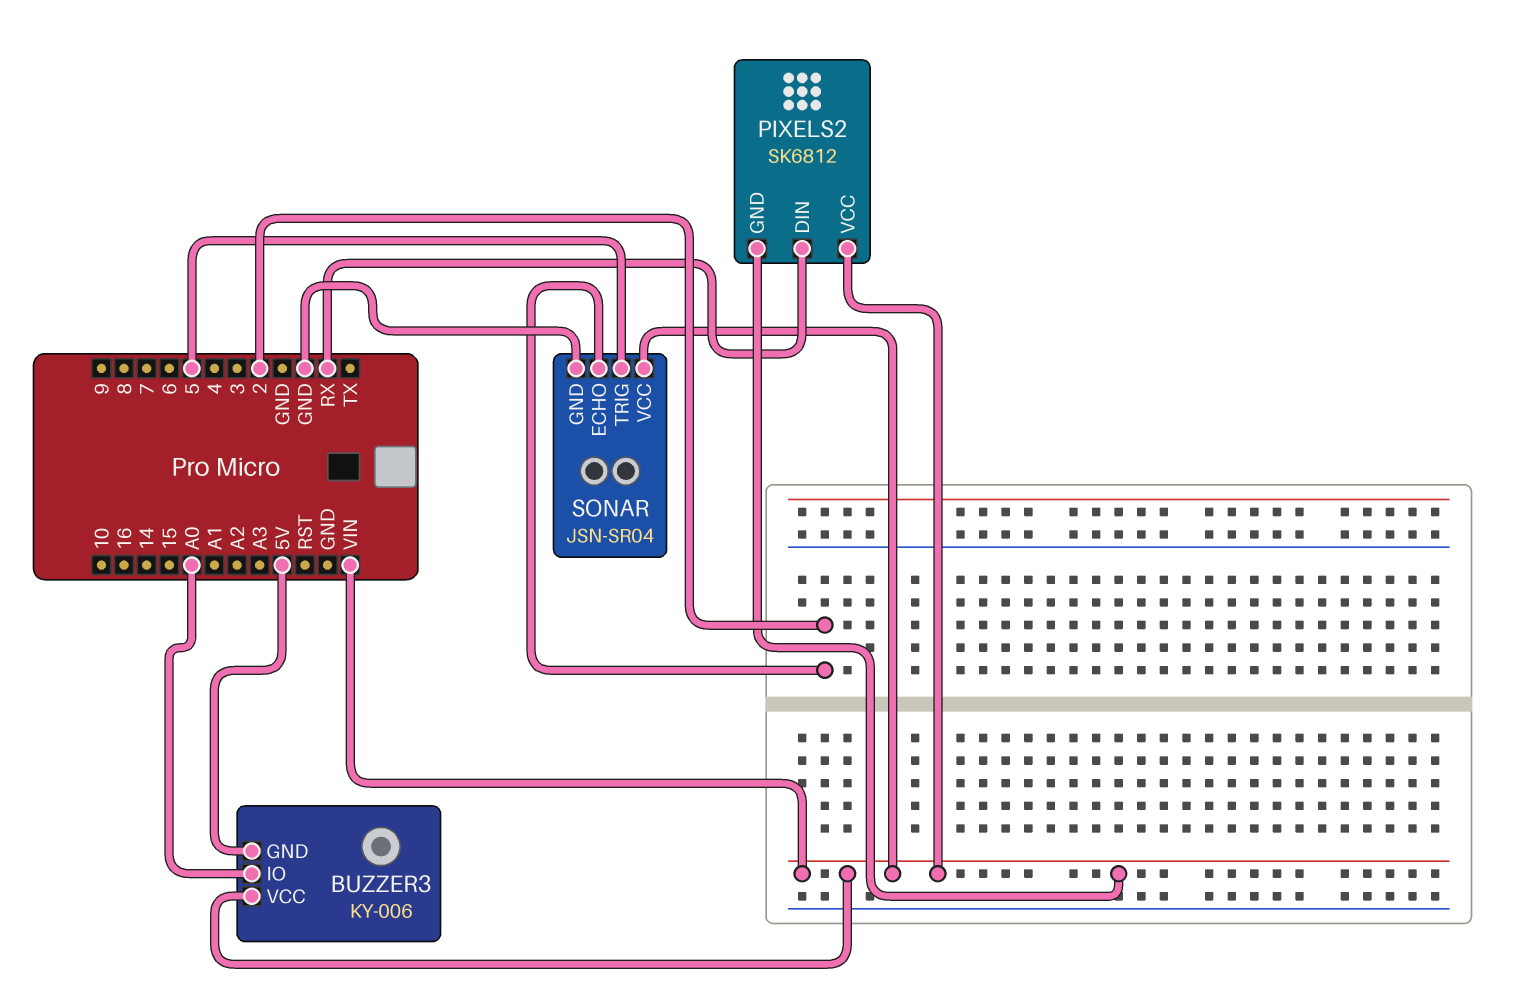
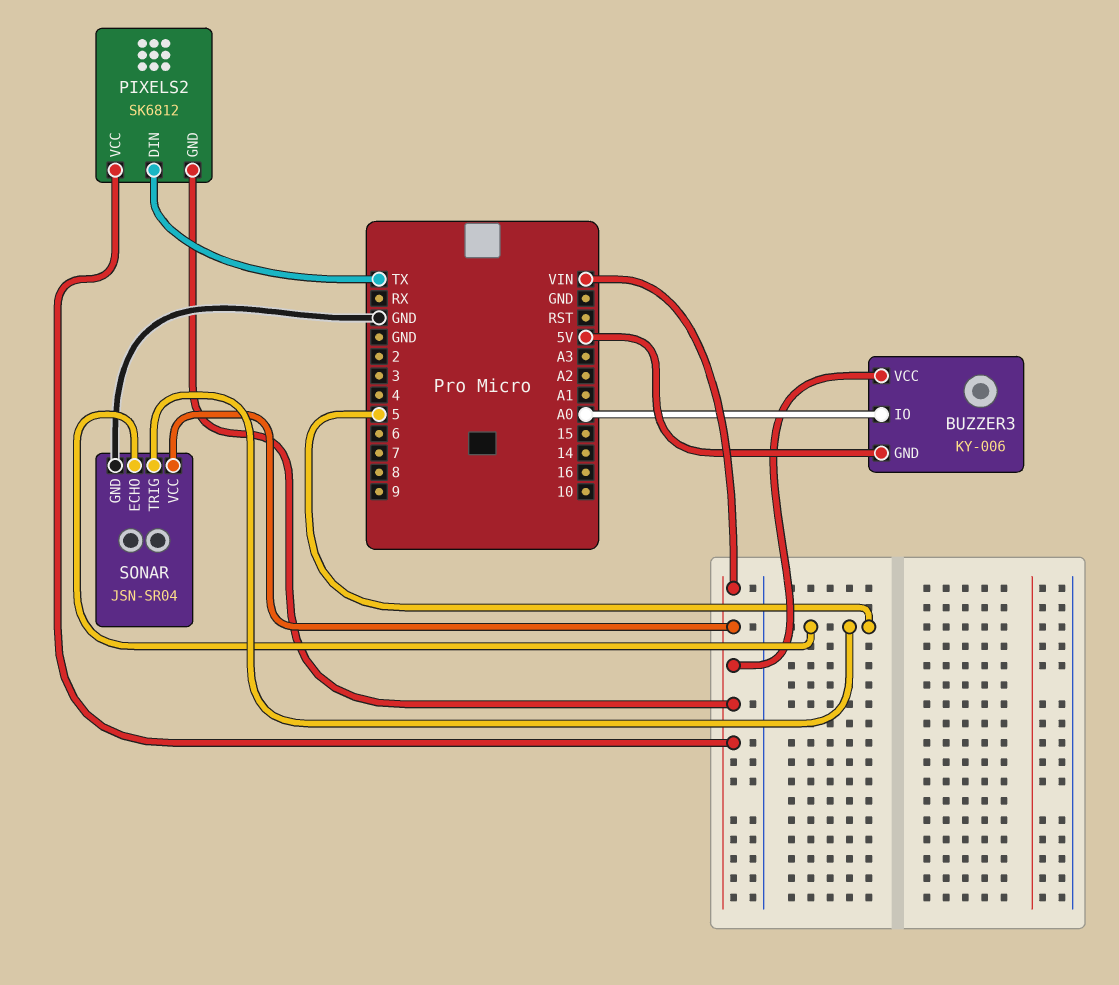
PIXELS2 pin DIN: RX -> TX
SONAR pin ECHO: 2 -> 5

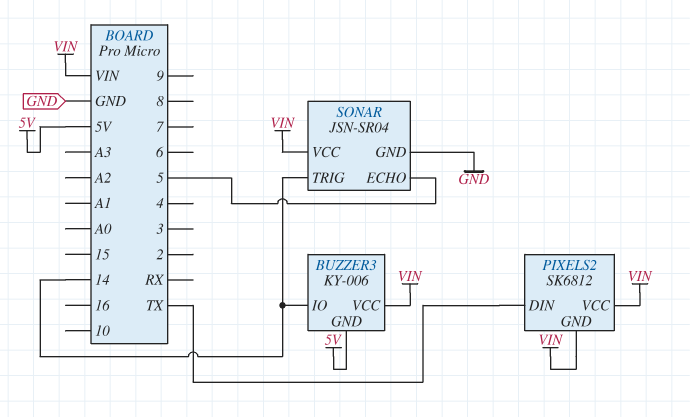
BUZZER3 pin IO: A0 -> 14
SONAR pin TRIG: 5 -> 14

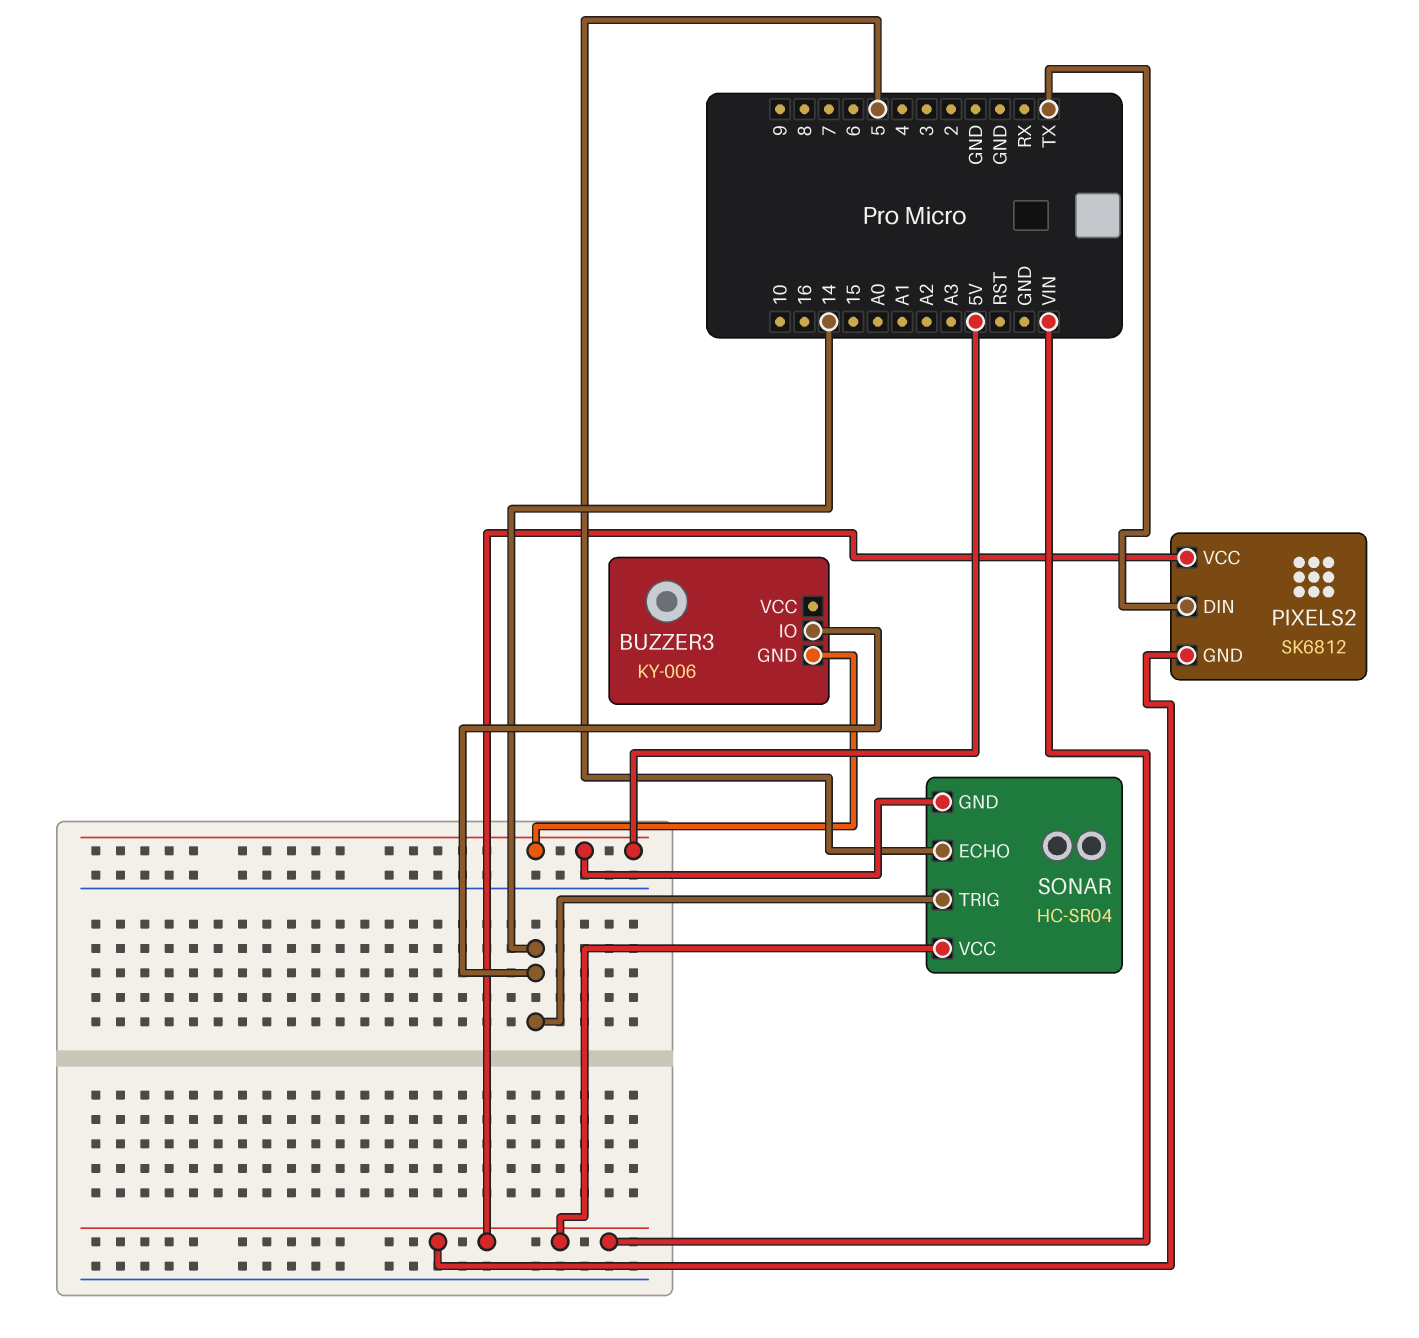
BUZZER3 pin VCC: VIN -> none
SONAR: JSN-SR04 -> HC-SR04
SONAR pin GND: GND -> 5V

